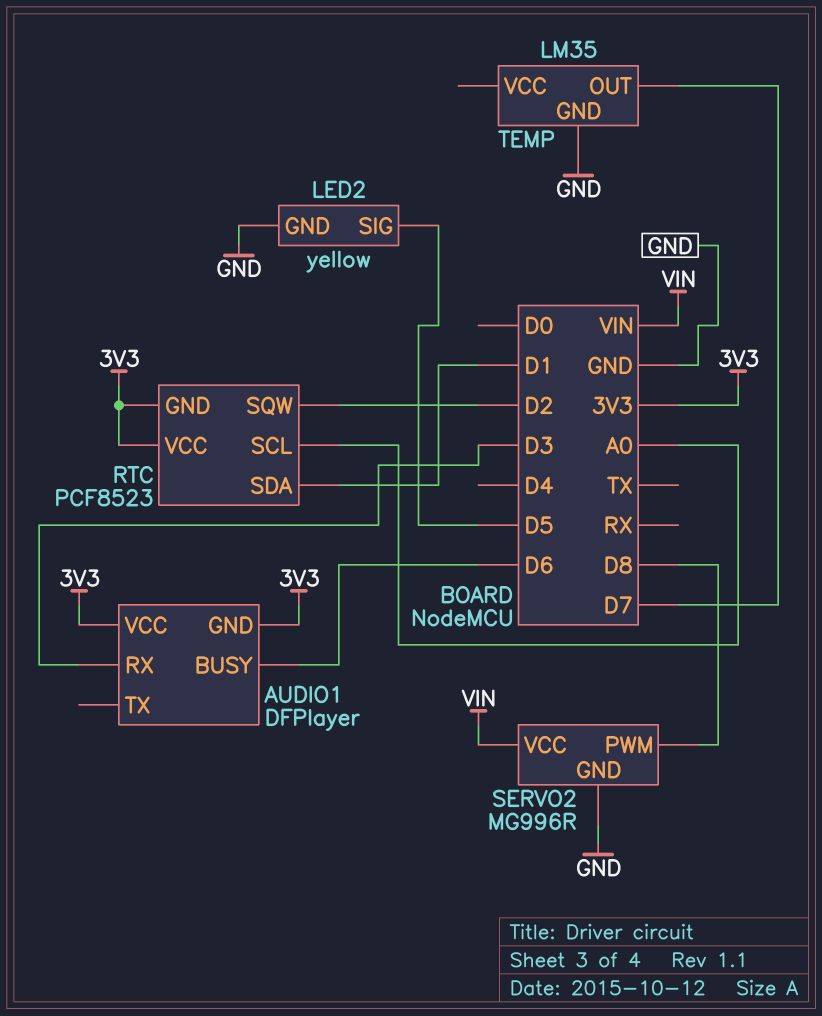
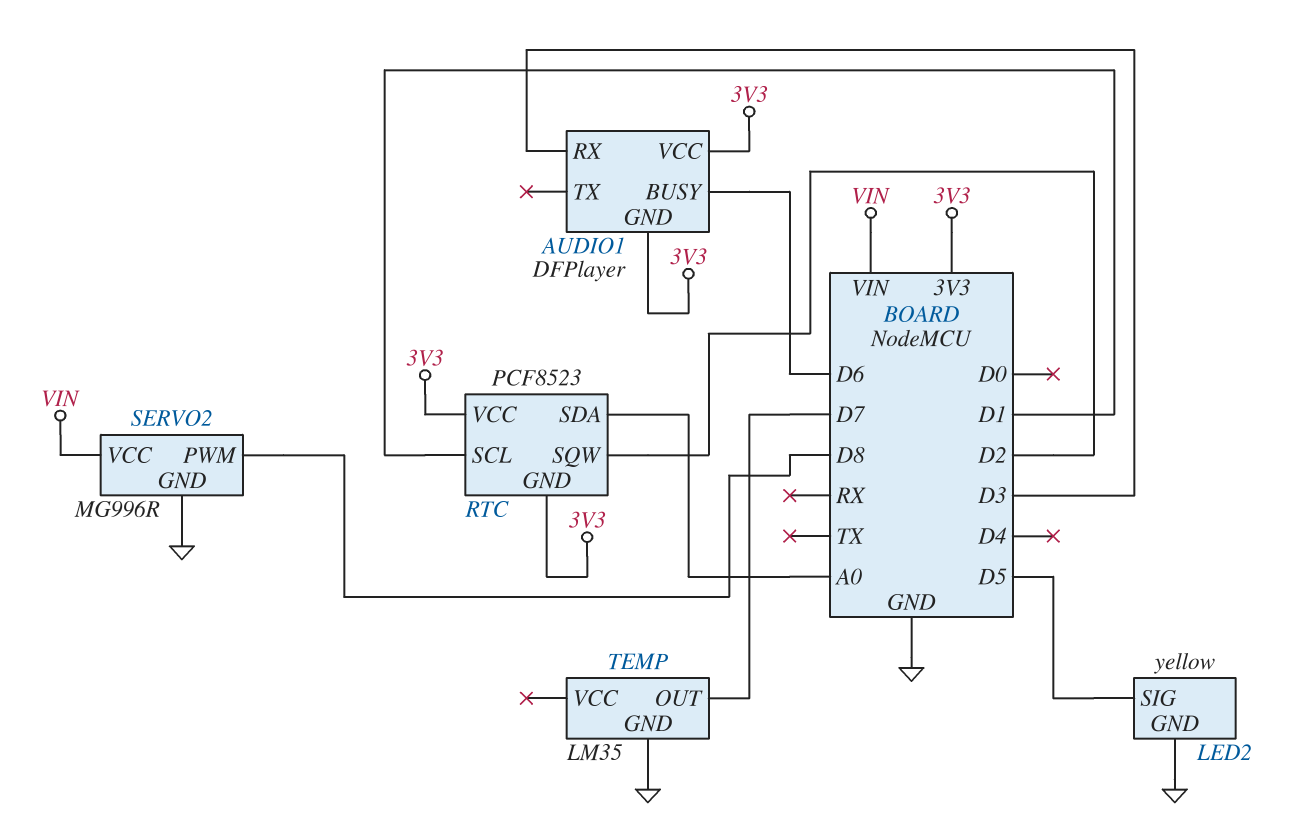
RTC pin SCL: A0 -> D1
RTC pin SDA: D1 -> A0

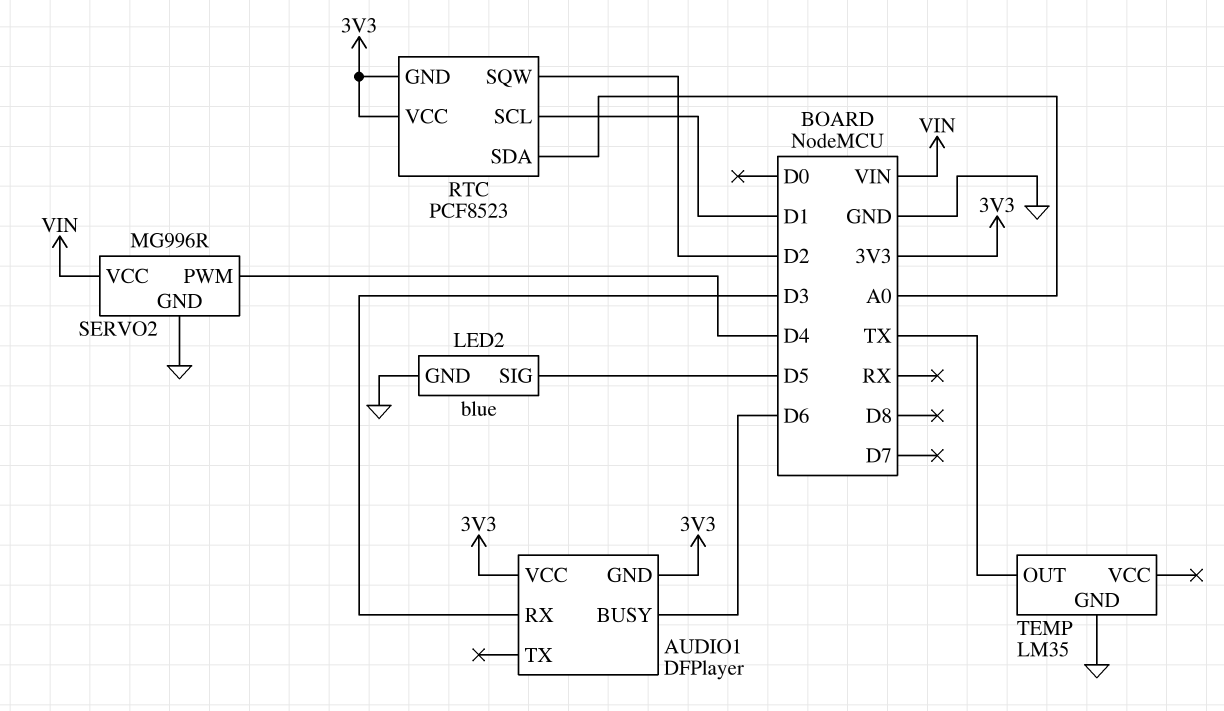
LED2: yellow -> blue
SERVO2 pin PWM: D8 -> D4
TEMP pin OUT: D7 -> TX

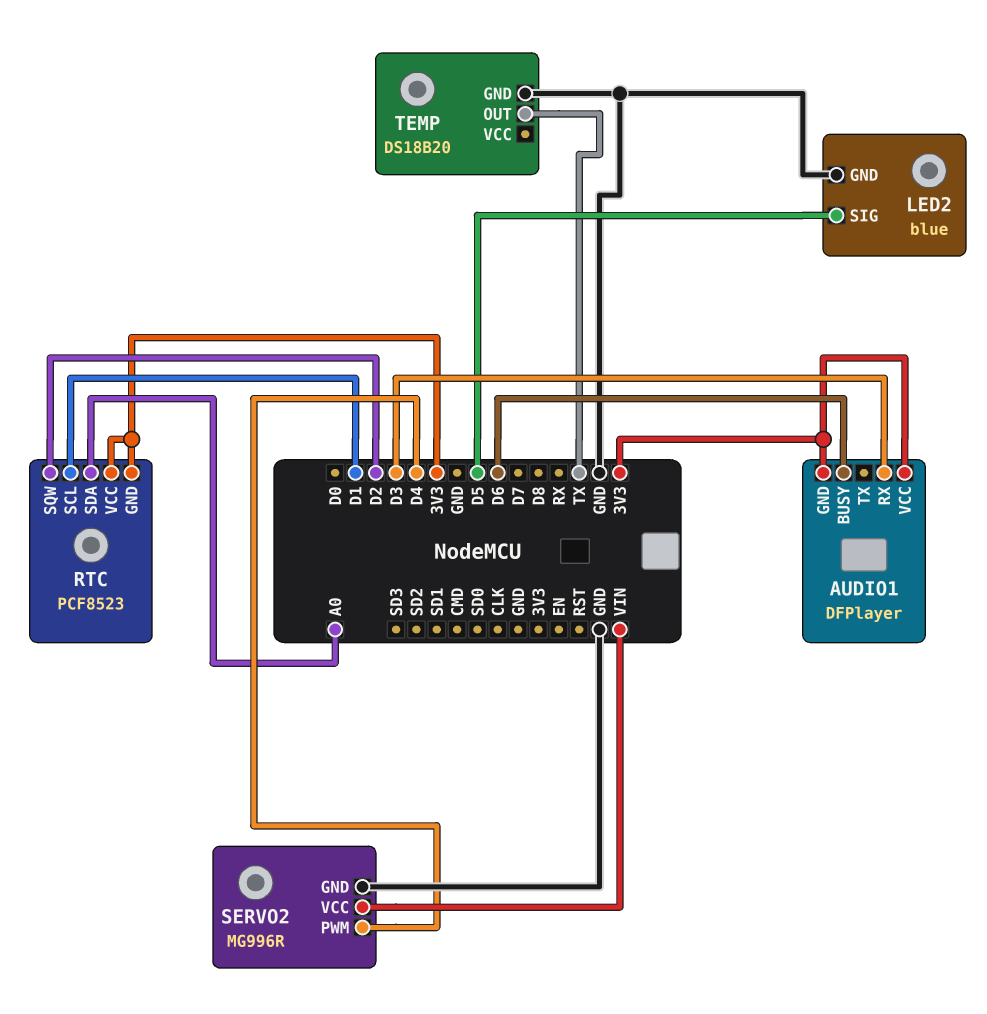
TEMP: LM35 -> DS18B20

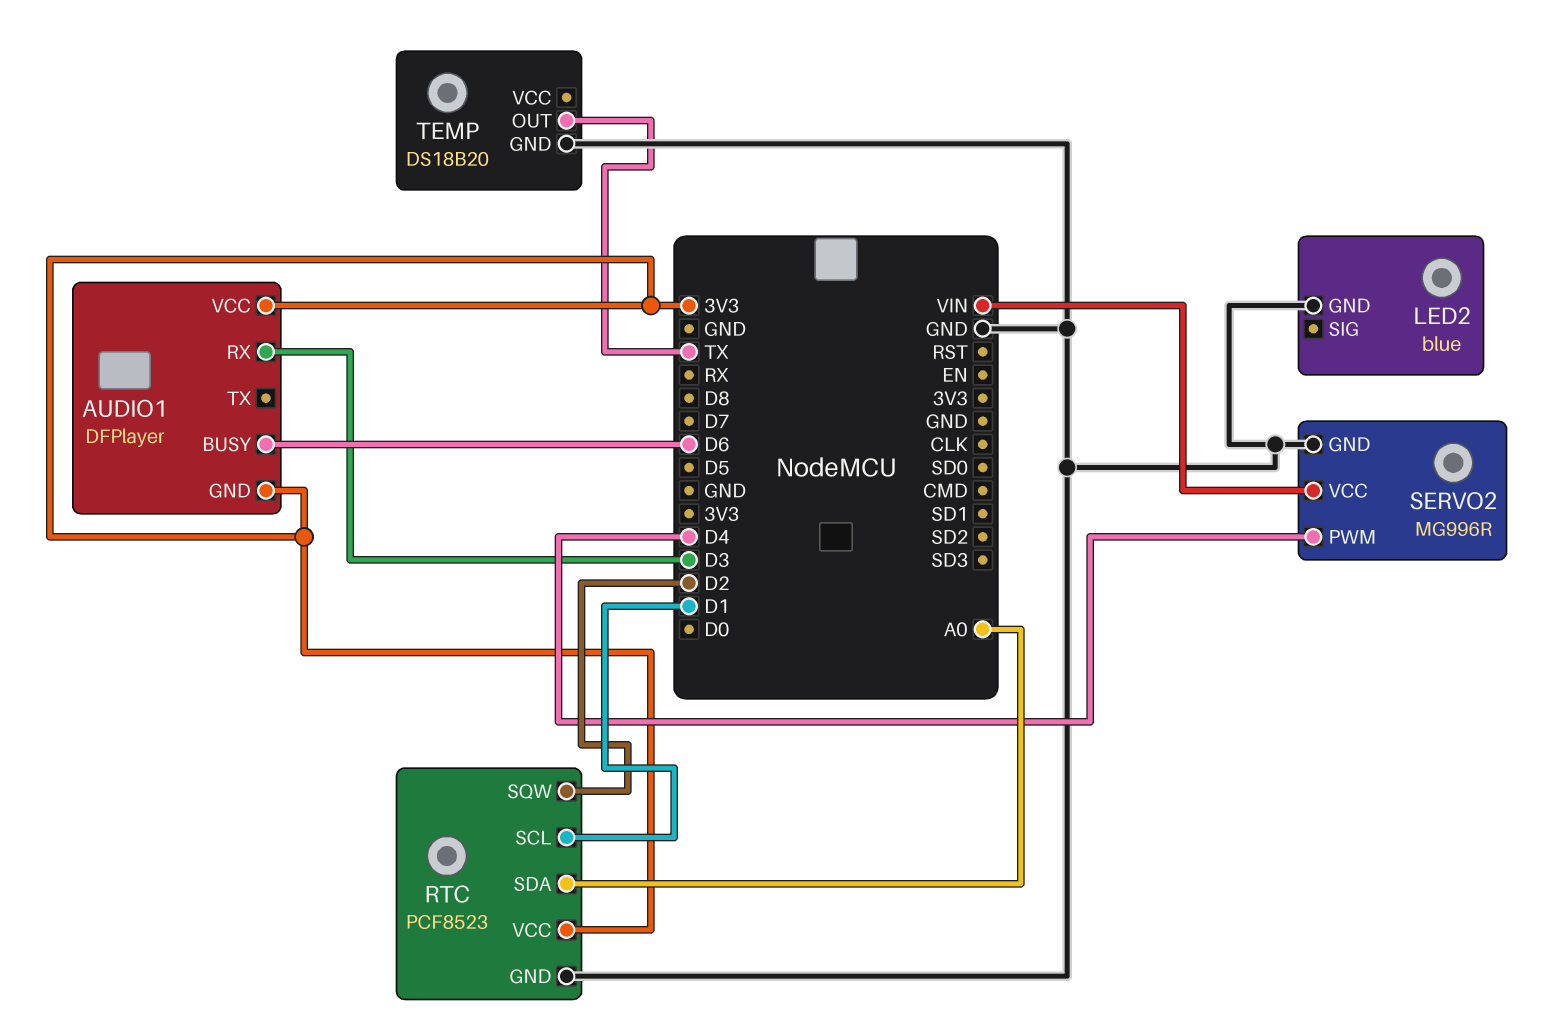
LED2 pin SIG: D5 -> none
RTC pin GND: 3V3 -> GND

